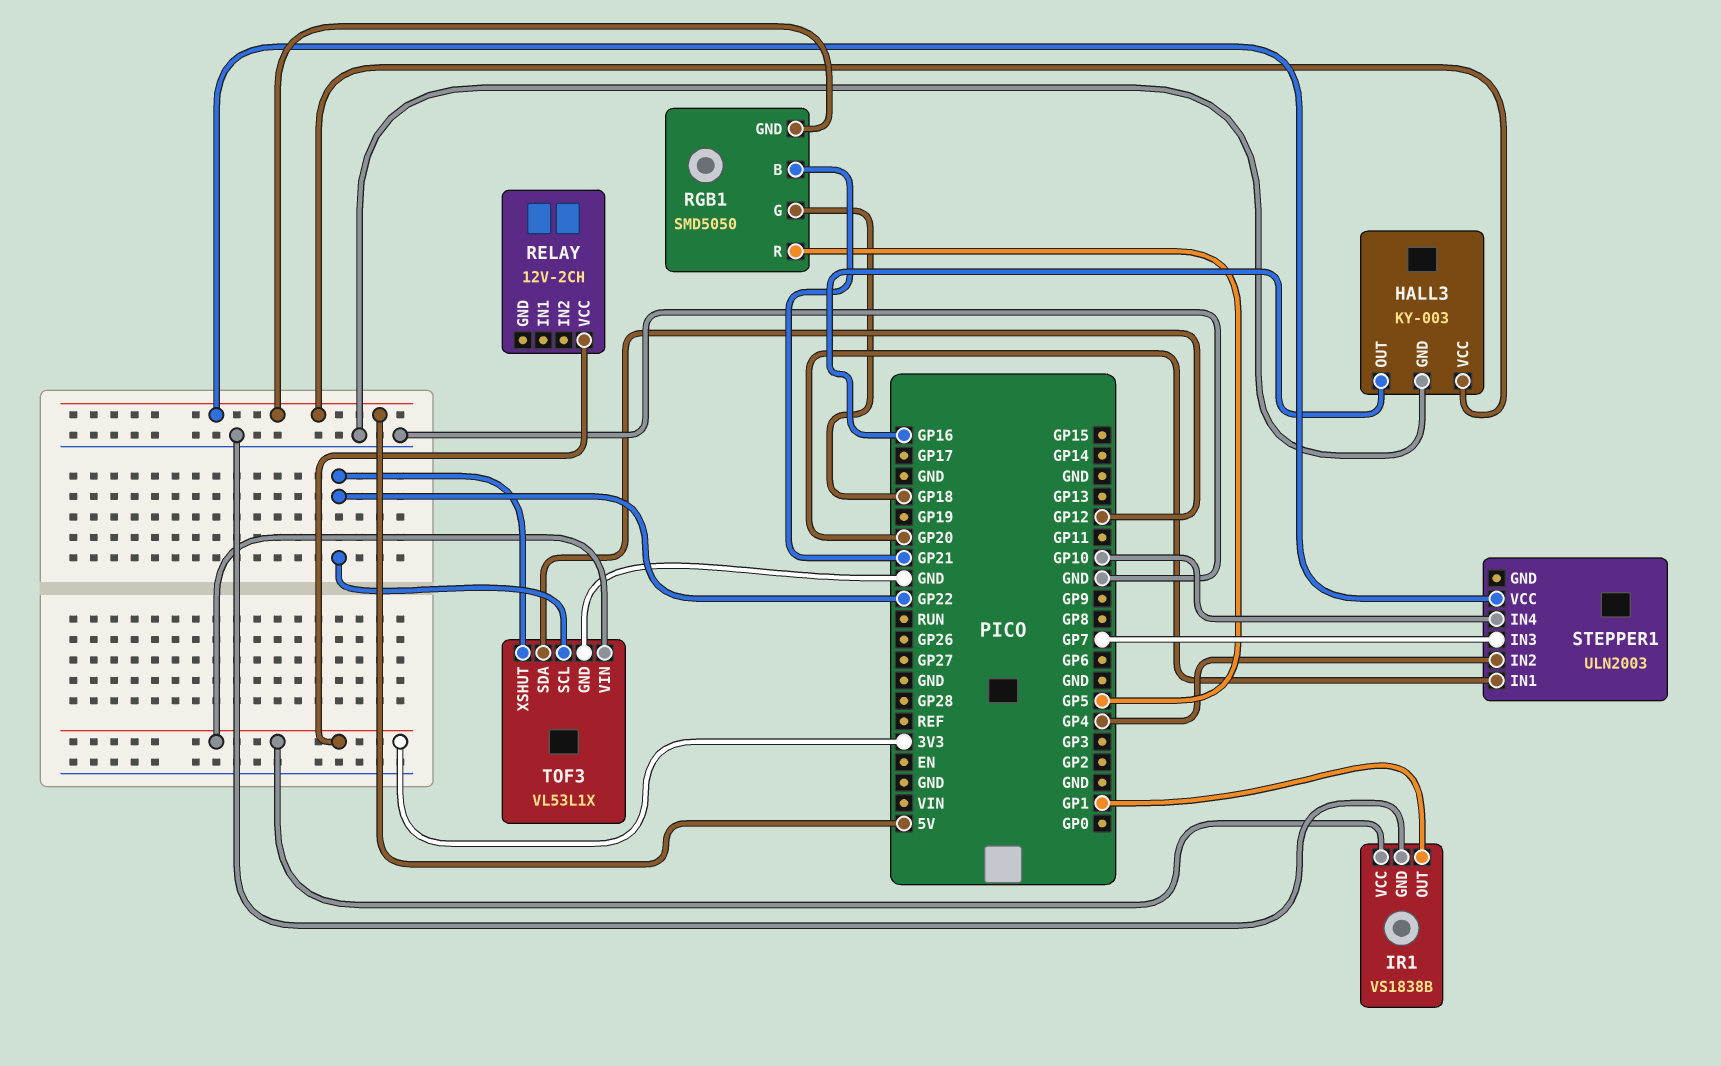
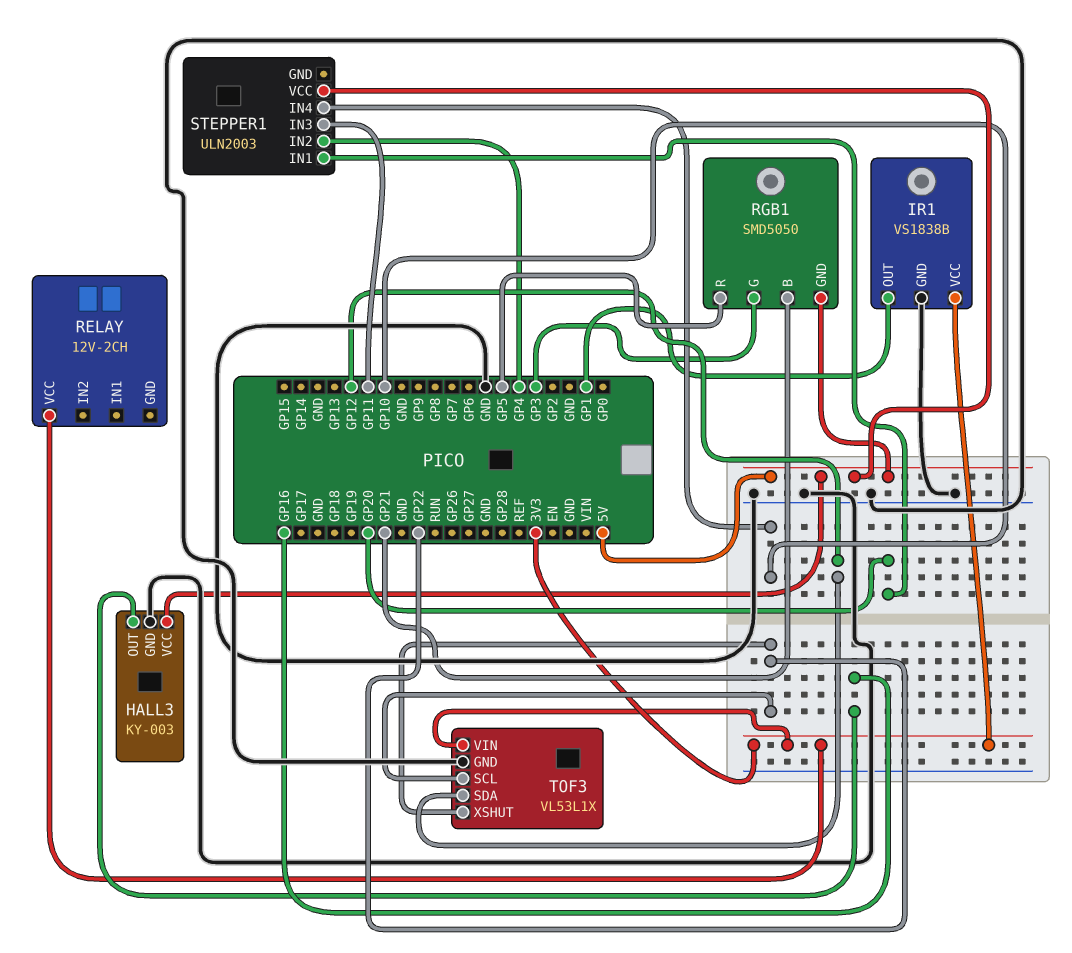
RGB1 pin G: GP18 -> GP3
STEPPER1 pin IN3: GP7 -> GP11

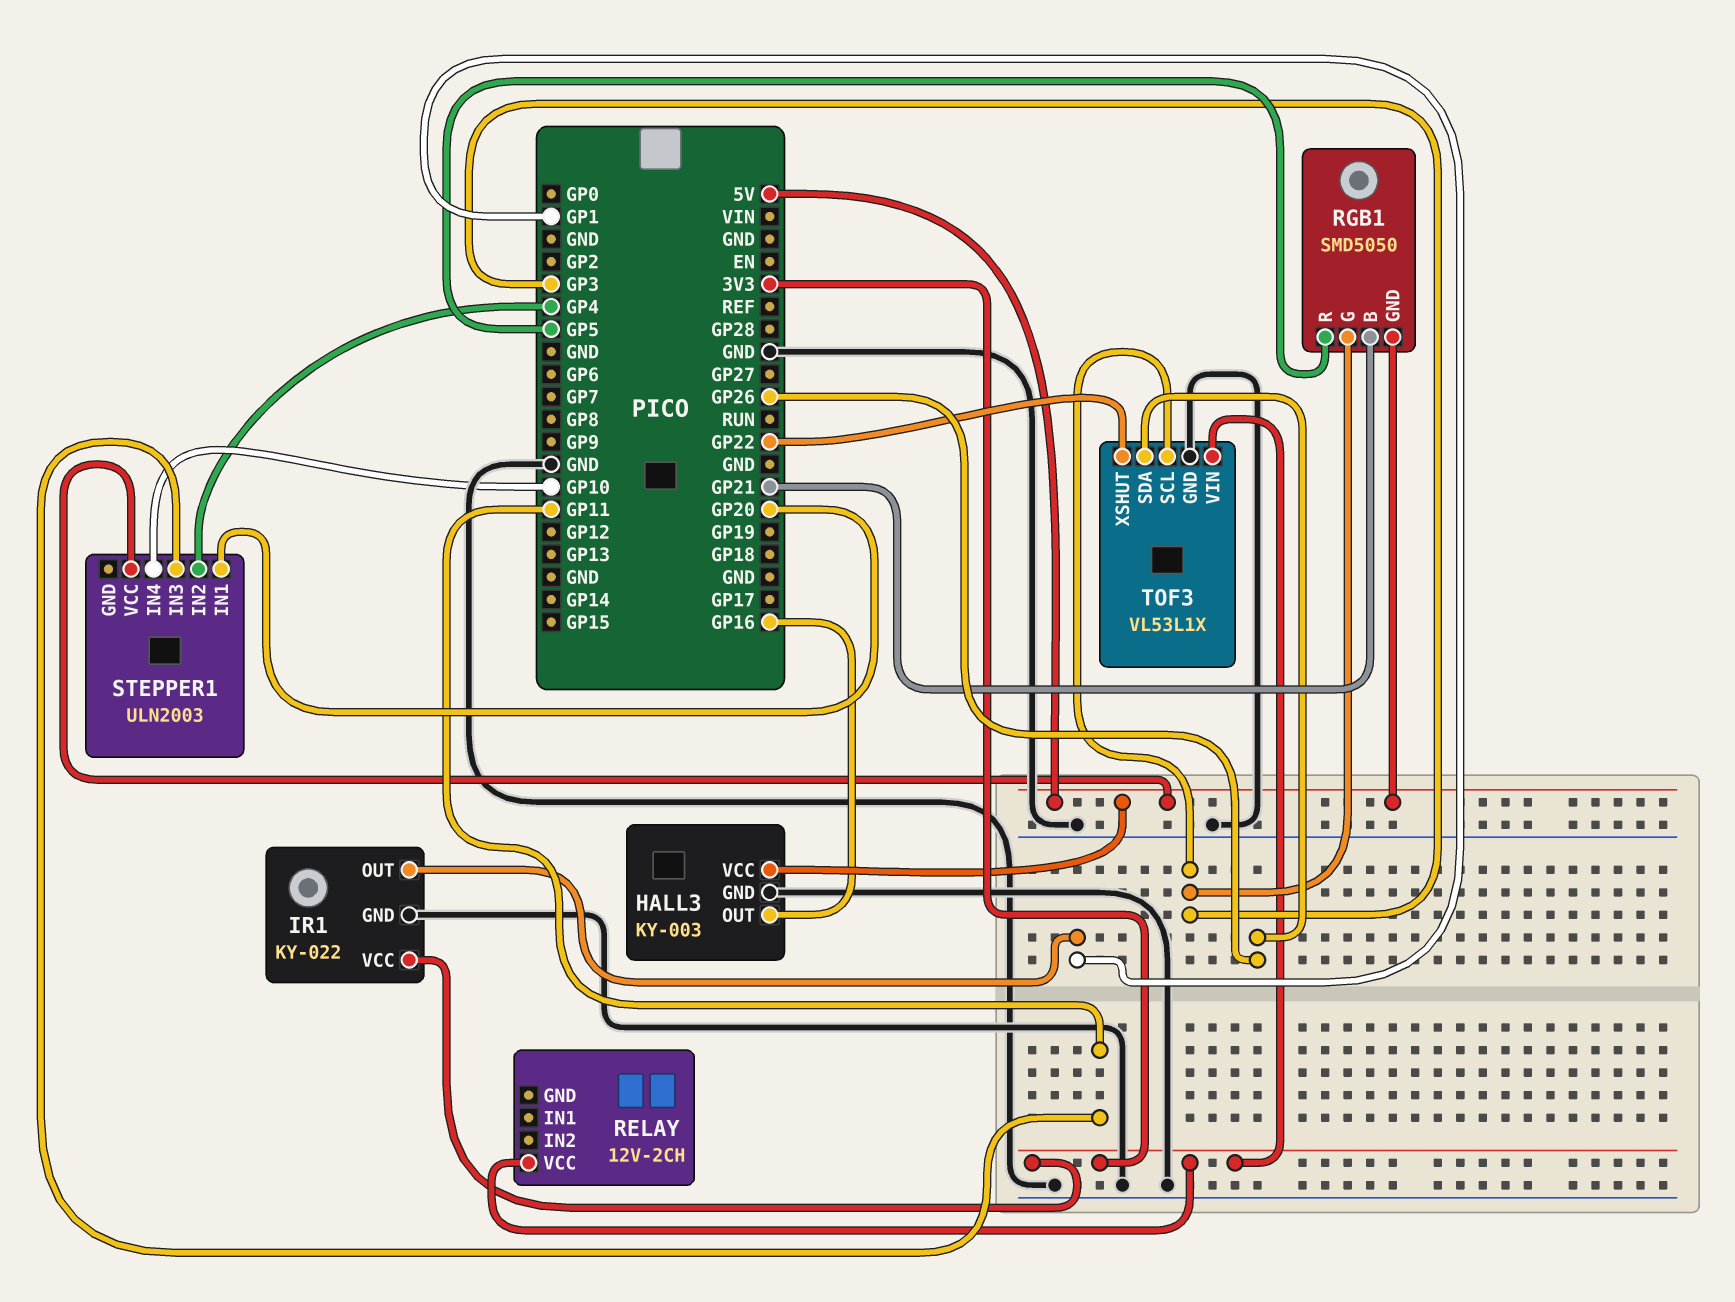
IR1: VS1838B -> KY-022
TOF3 pin SCL: GP22 -> GP3
TOF3 pin SDA: GP12 -> GP26

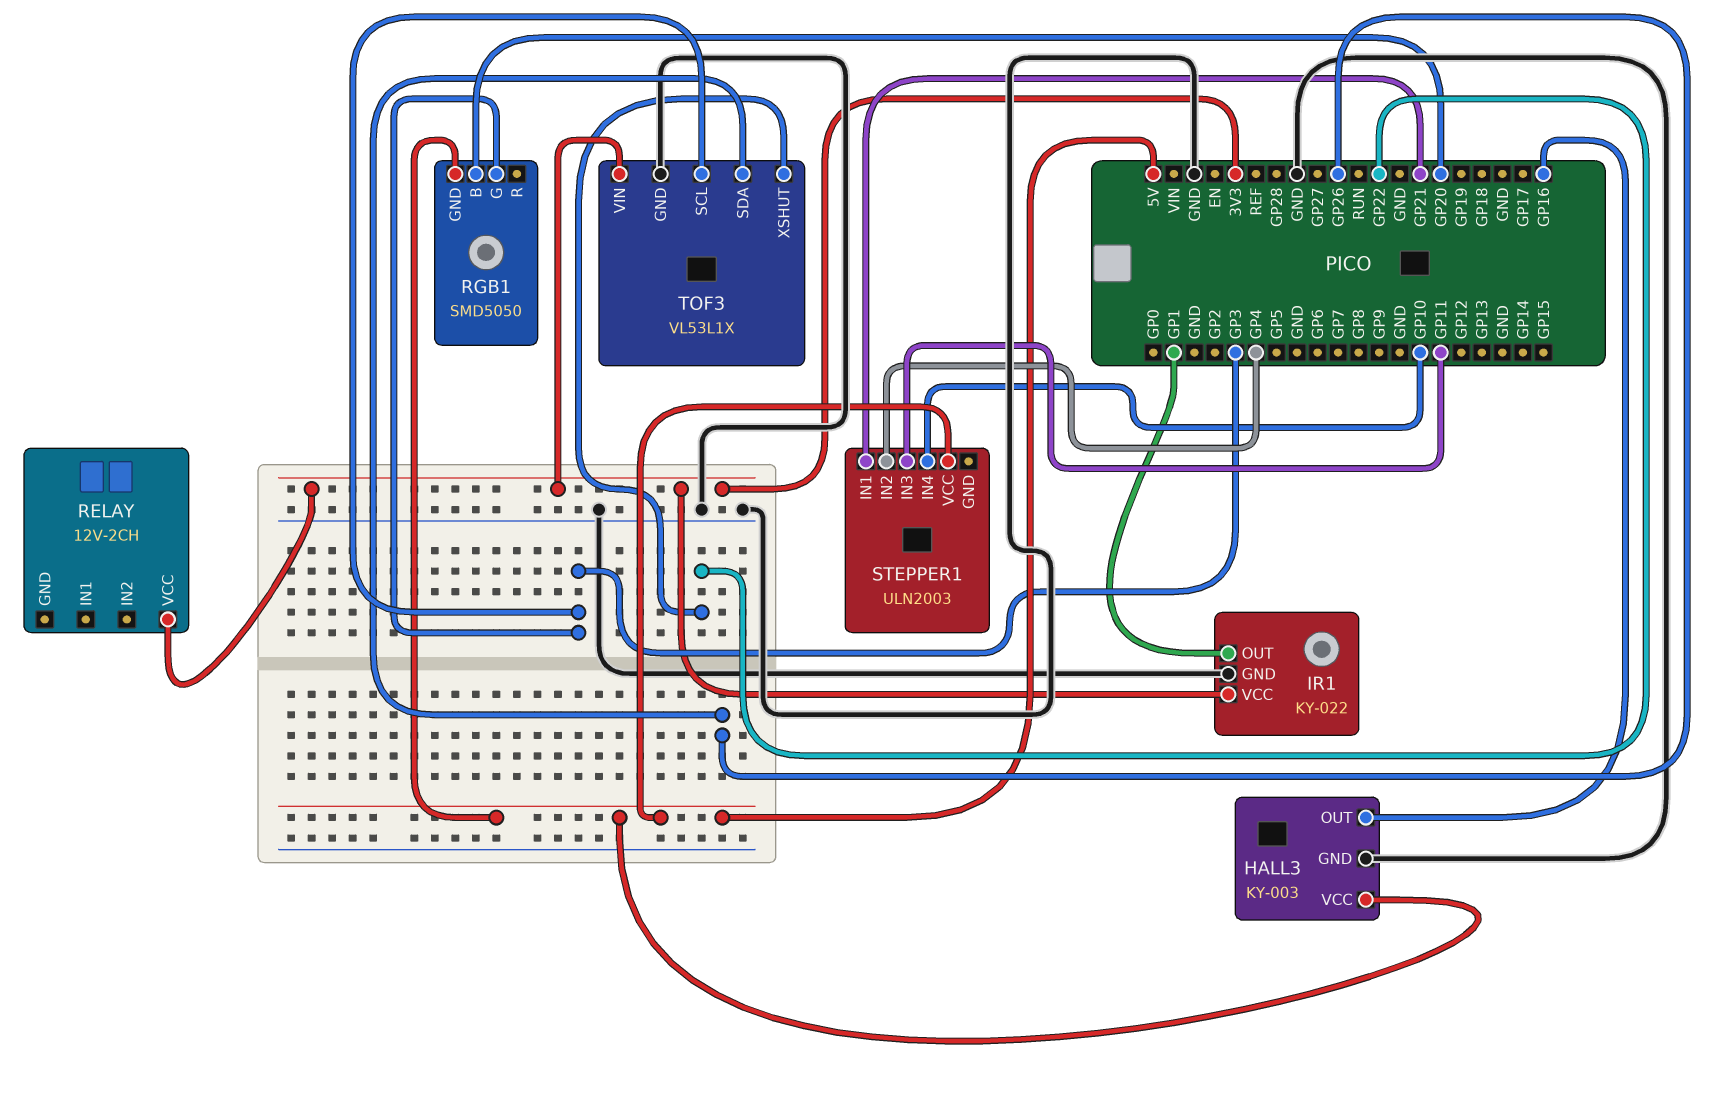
RGB1 pin B: GP21 -> GP20
RGB1 pin R: GP5 -> none
STEPPER1 pin IN1: GP20 -> GP21

